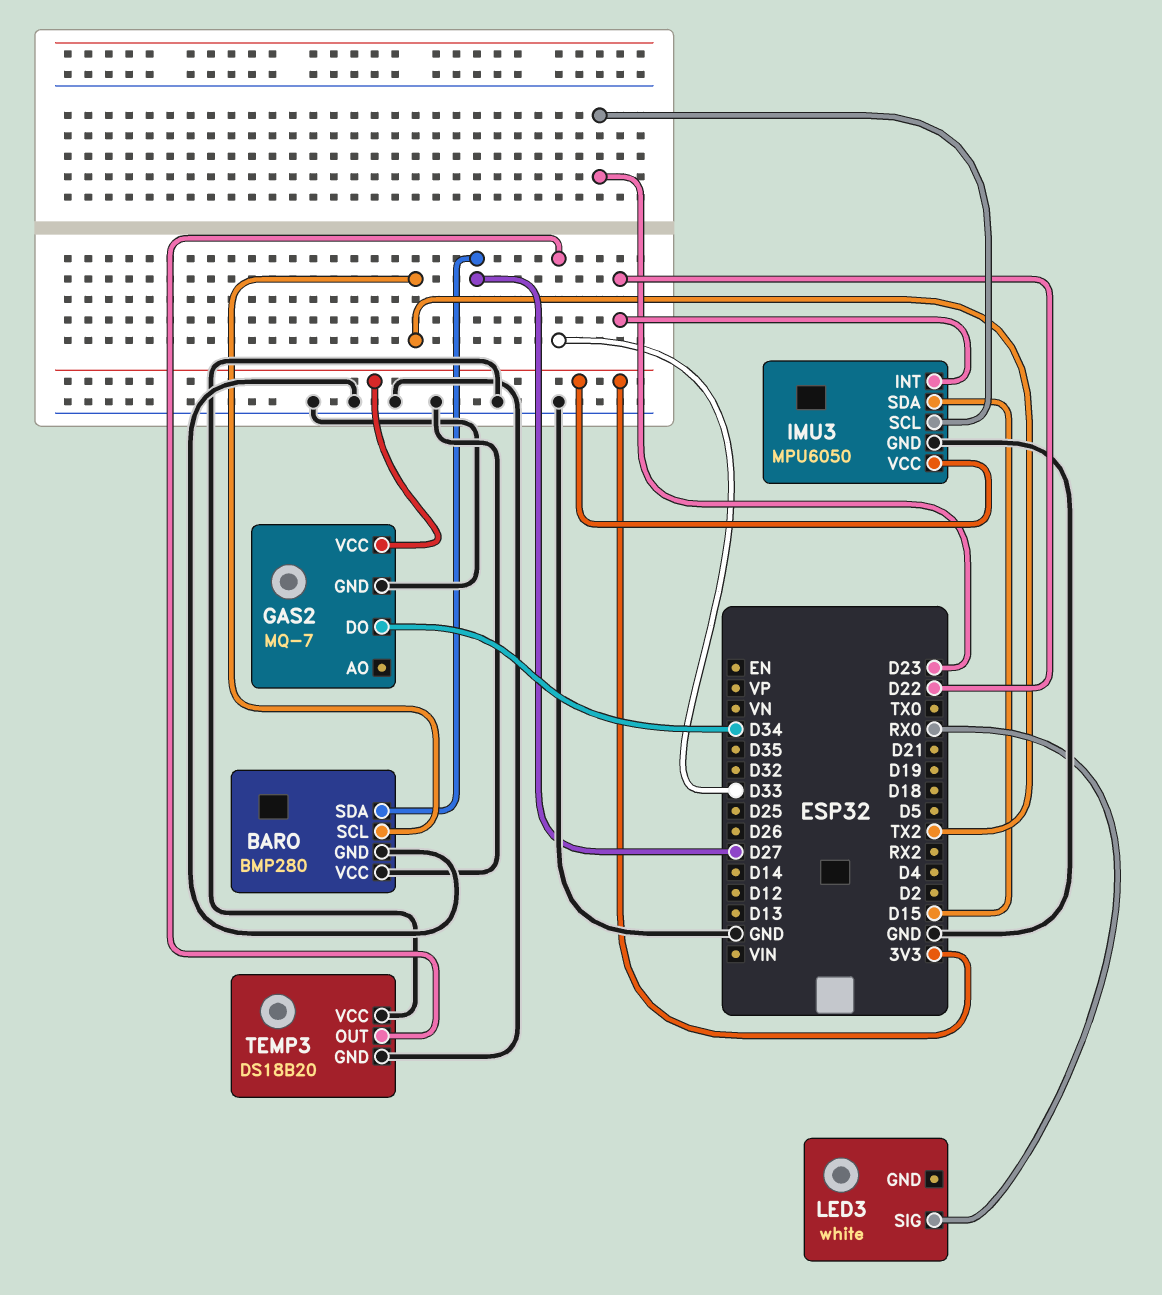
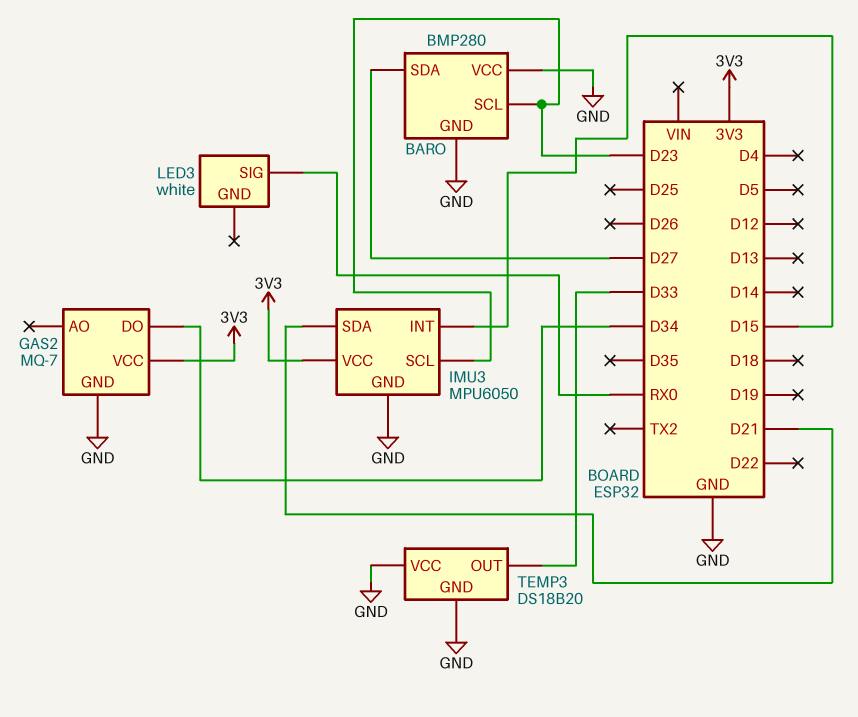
BARO pin SCL: TX2 -> D23
IMU3 pin INT: D22 -> D15
IMU3 pin SDA: D15 -> D21

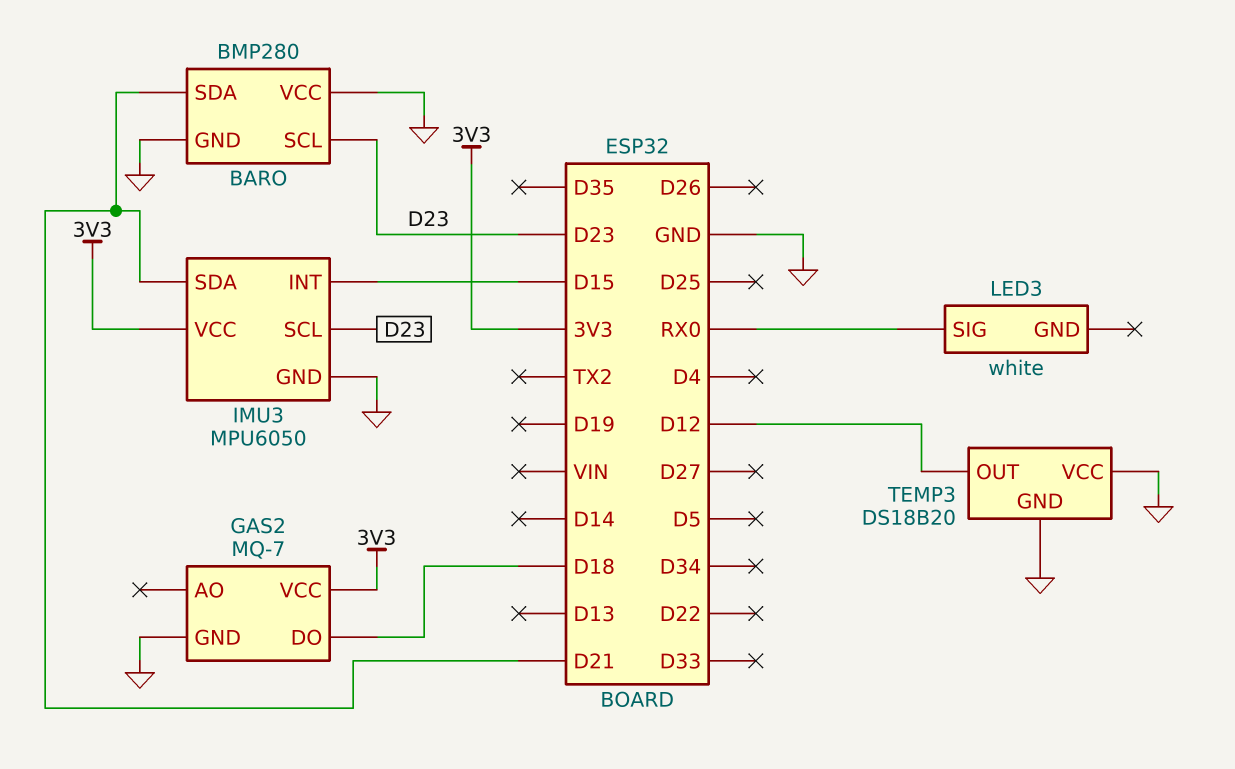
BARO pin SDA: D27 -> D21
GAS2 pin DO: D34 -> D18
TEMP3 pin OUT: D33 -> D12

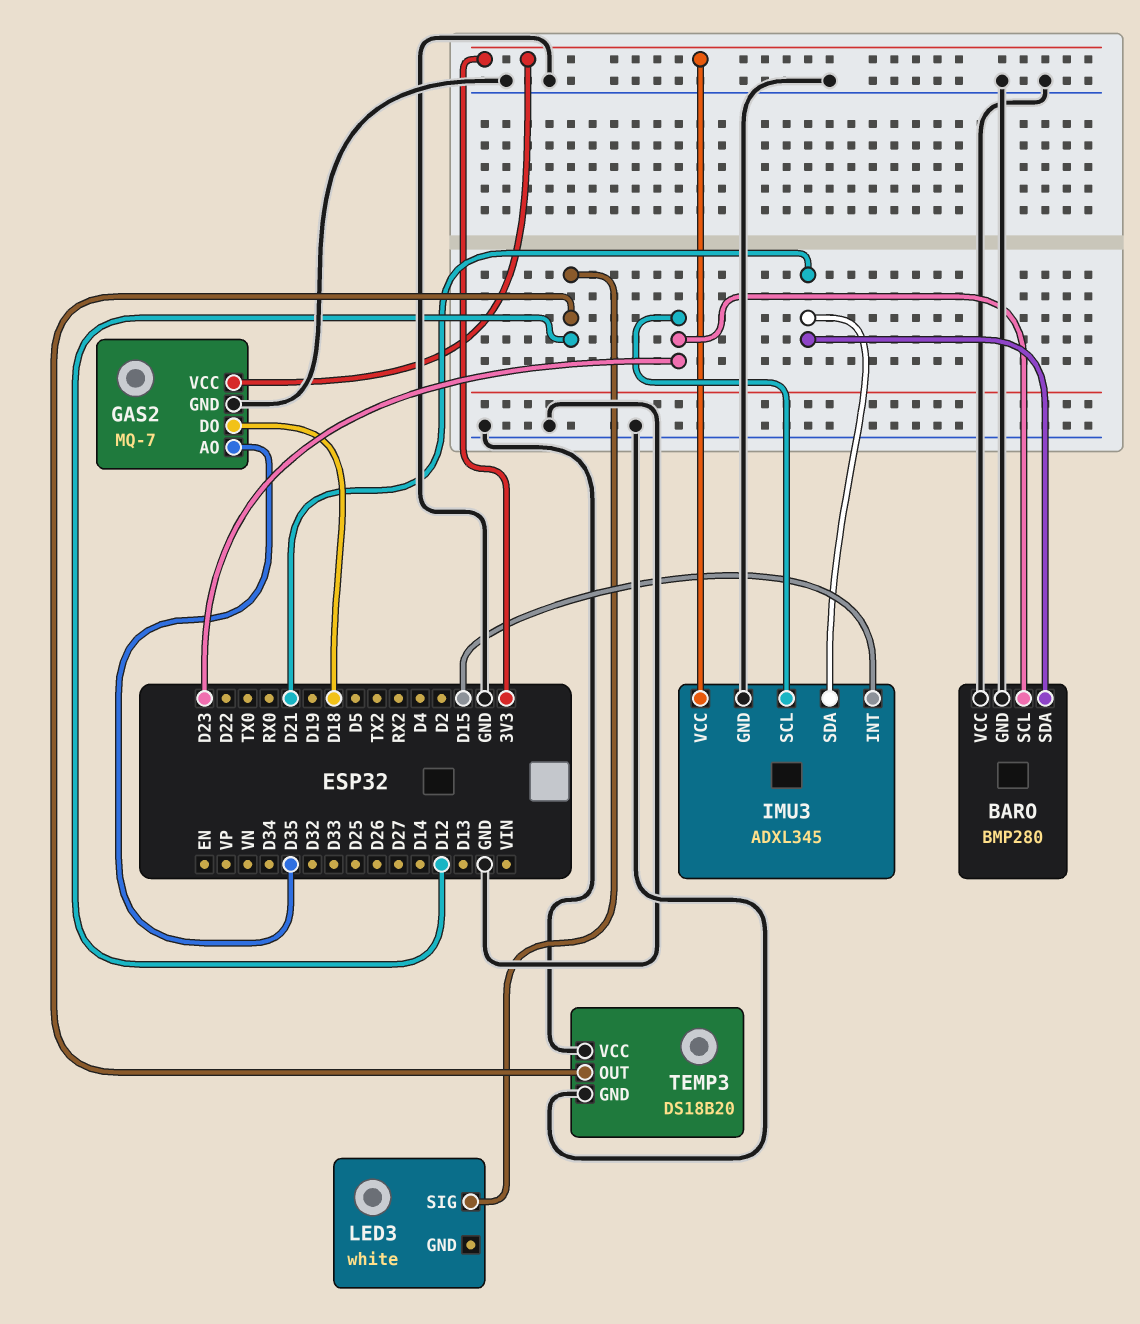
GAS2 pin AO: none -> D35
IMU3: MPU6050 -> ADXL345
LED3 pin SIG: RX0 -> D12

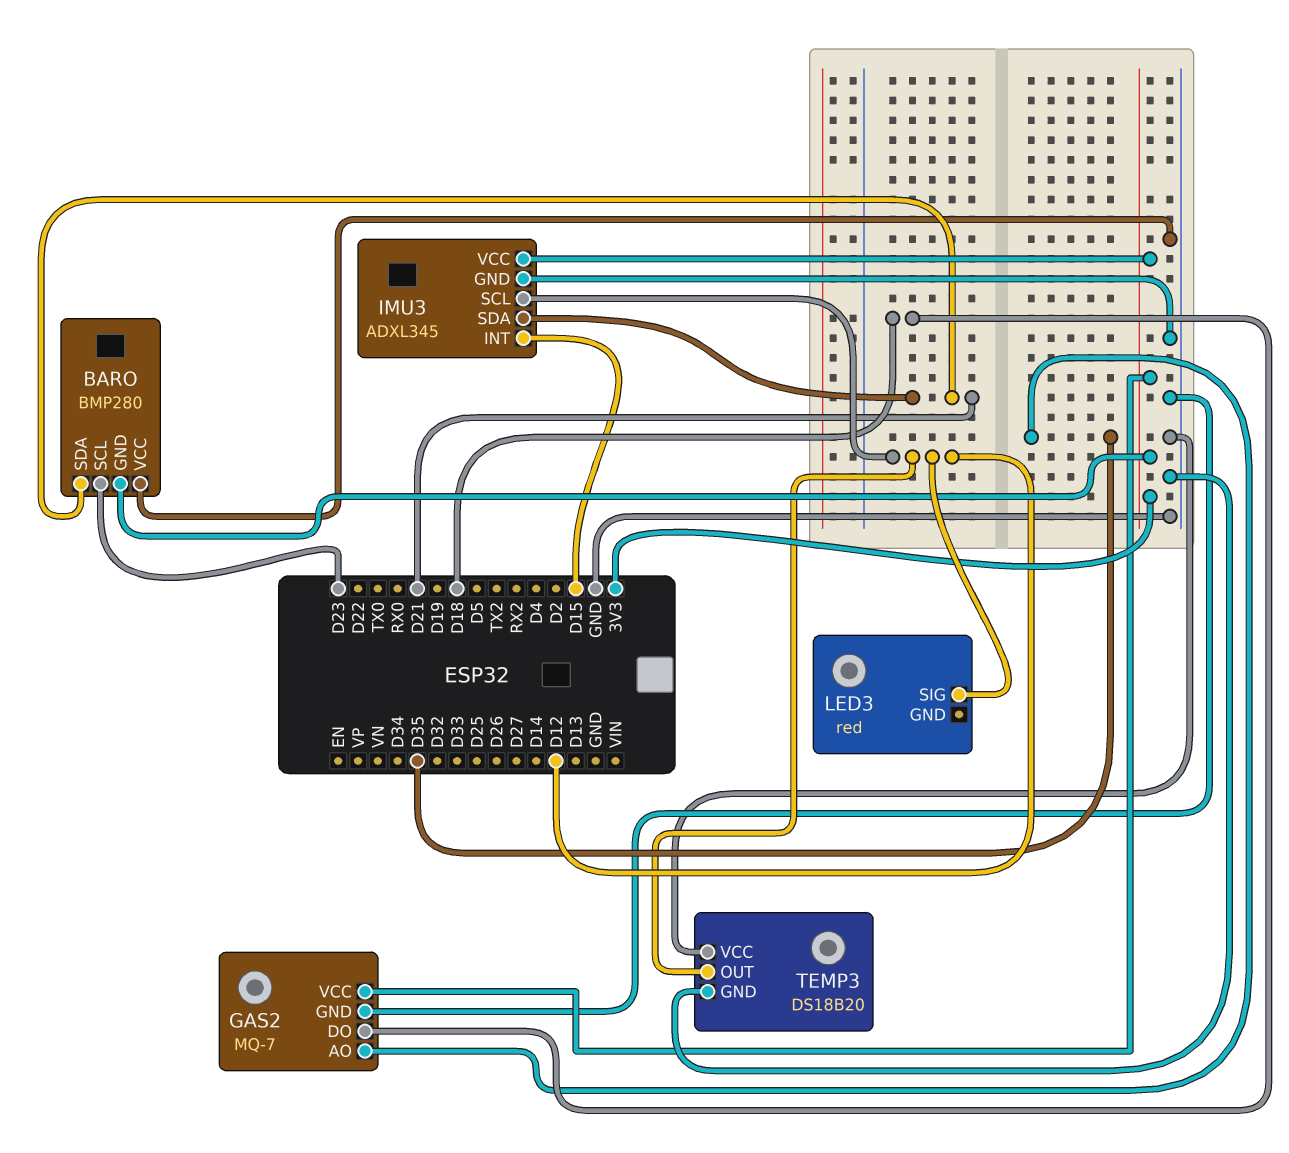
BARO pin GND: GND -> 3V3
IMU3 pin SCL: D23 -> D12
LED3: white -> red

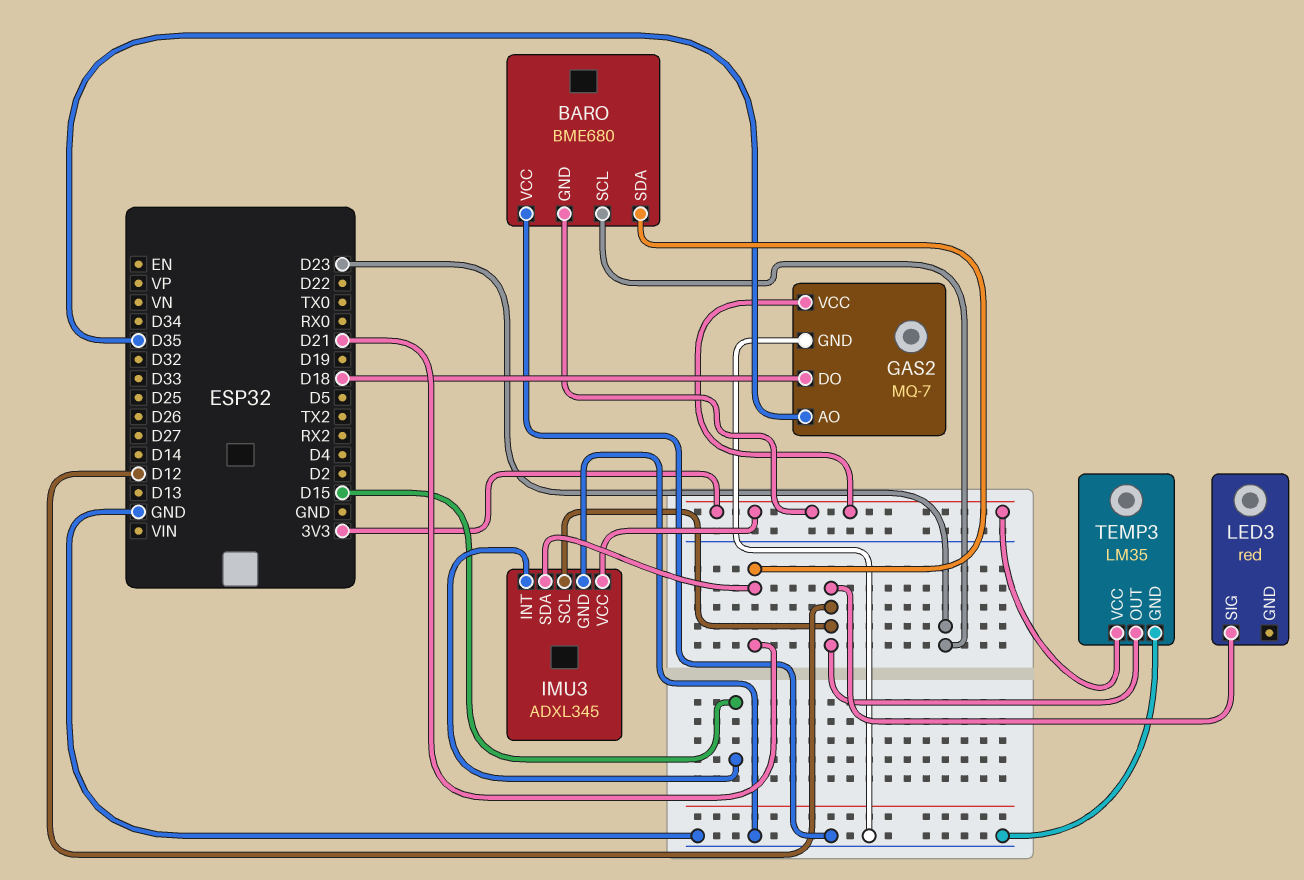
BARO: BMP280 -> BME680
TEMP3: DS18B20 -> LM35
TEMP3 pin VCC: GND -> 3V3

